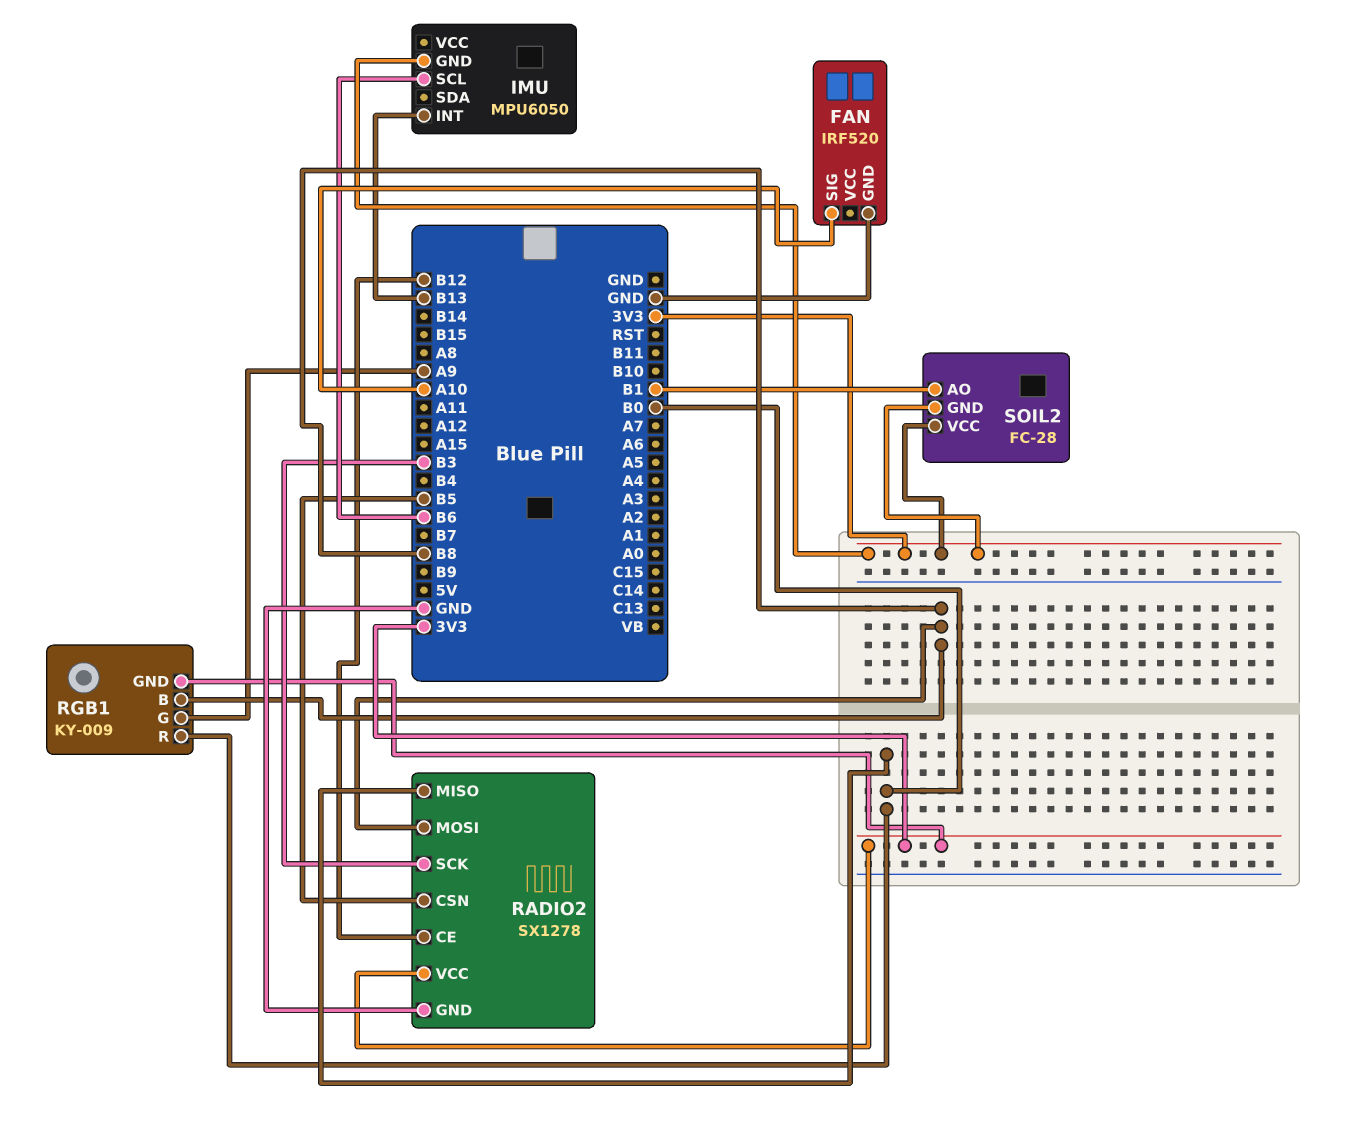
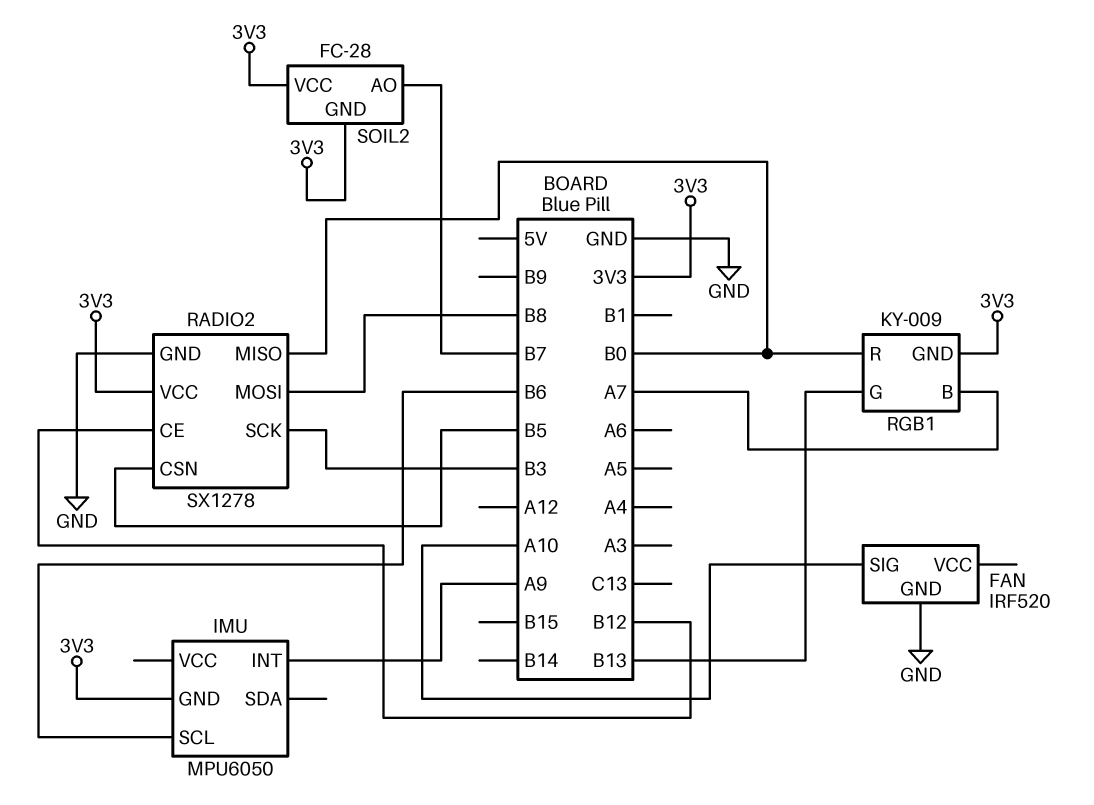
IMU pin INT: B13 -> A9
RGB1 pin B: B8 -> A7
RGB1 pin G: A9 -> B13
SOIL2 pin AO: B1 -> B7

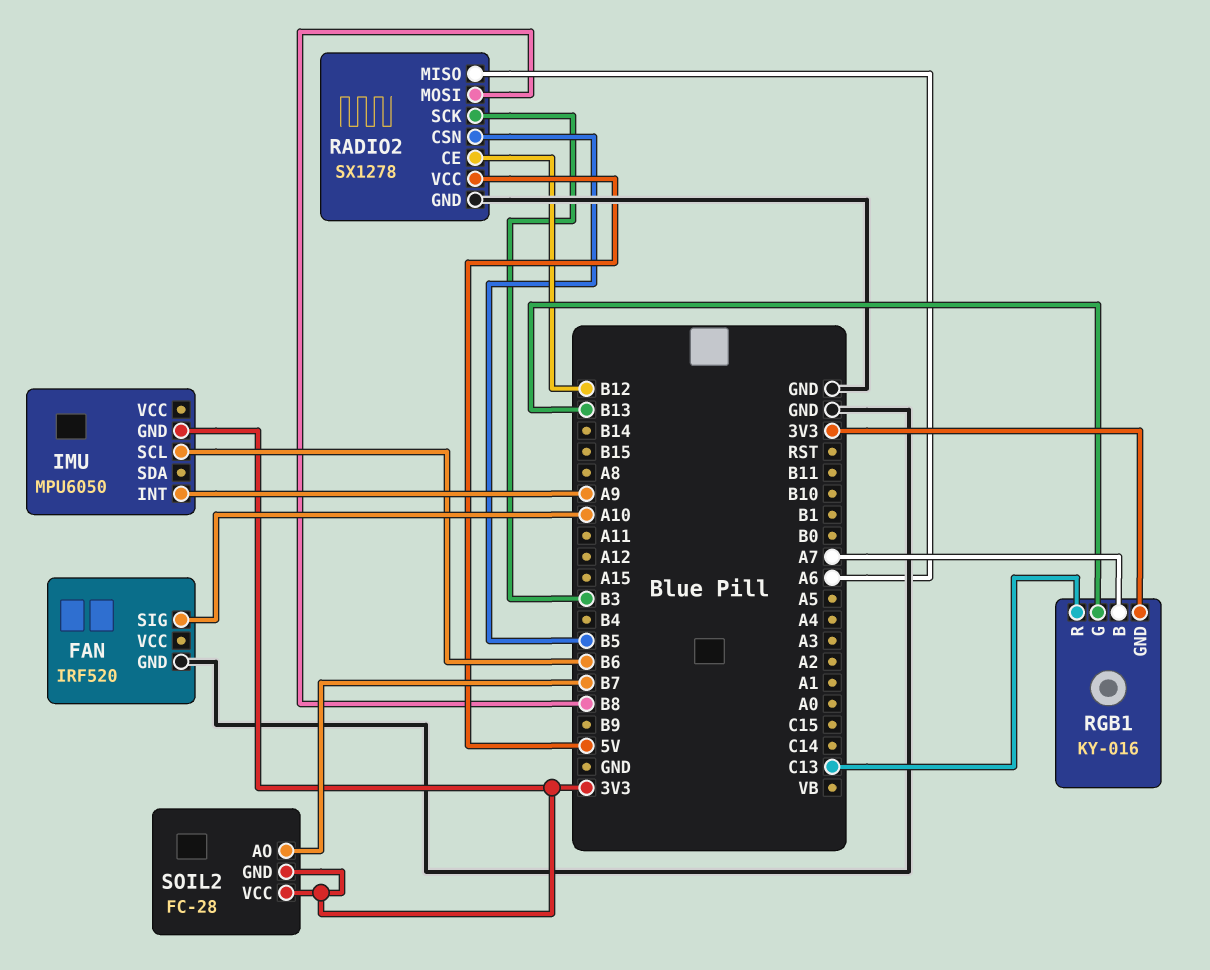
RADIO2 pin MISO: B0 -> A6
RADIO2 pin VCC: 3V3 -> 5V
RGB1: KY-009 -> KY-016
RGB1 pin R: B0 -> C13

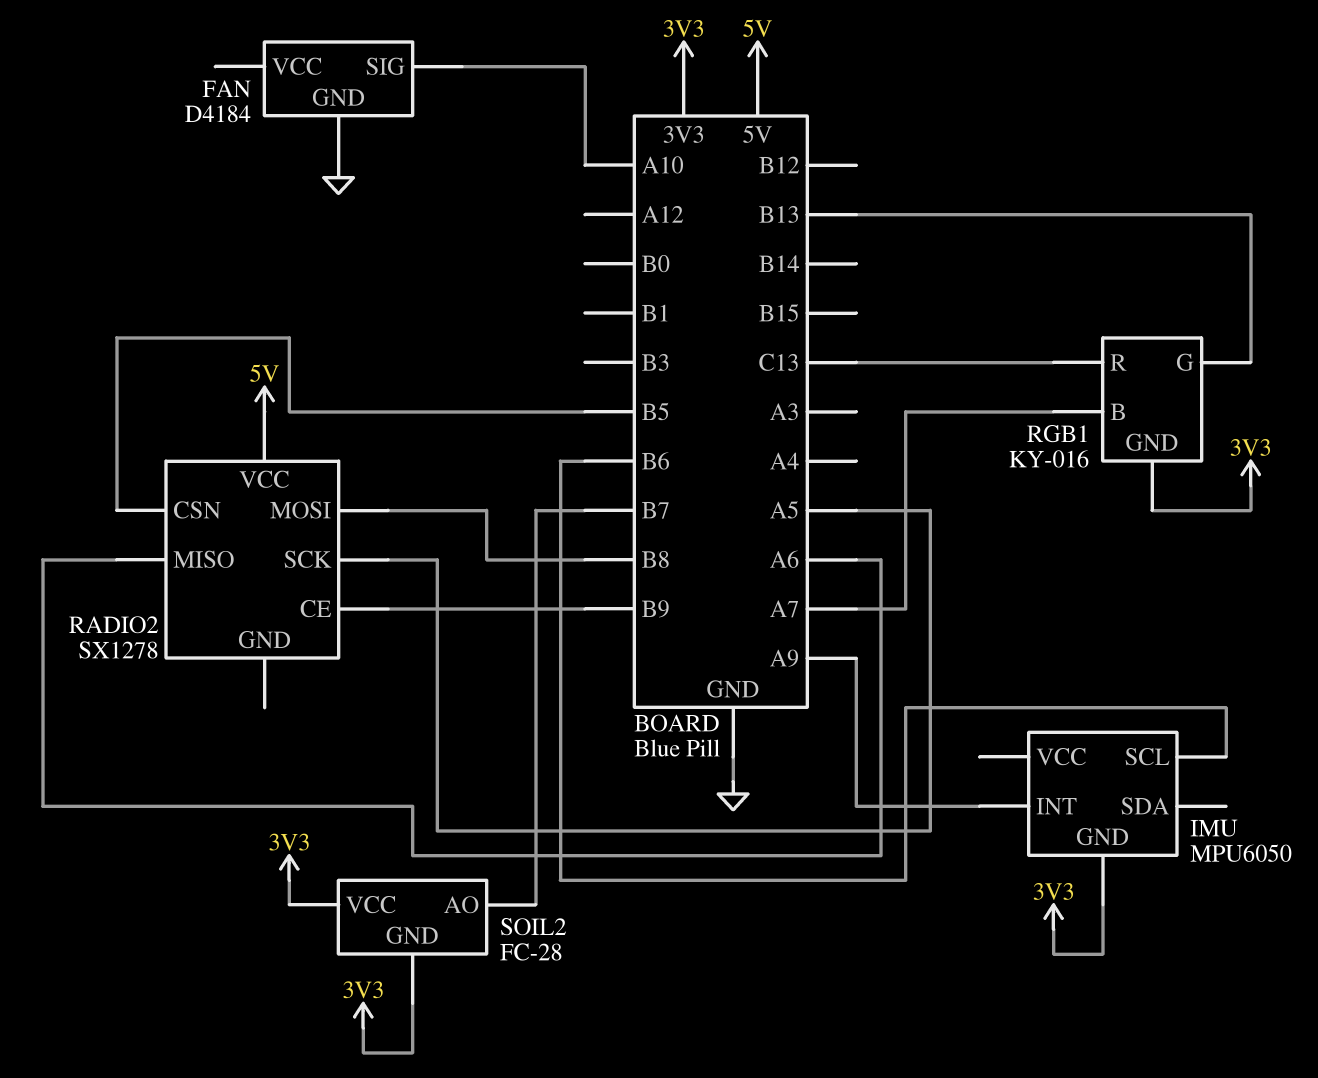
FAN: IRF520 -> D4184
RADIO2 pin CE: B12 -> B9
RADIO2 pin GND: GND -> none
RADIO2 pin SCK: B3 -> A5

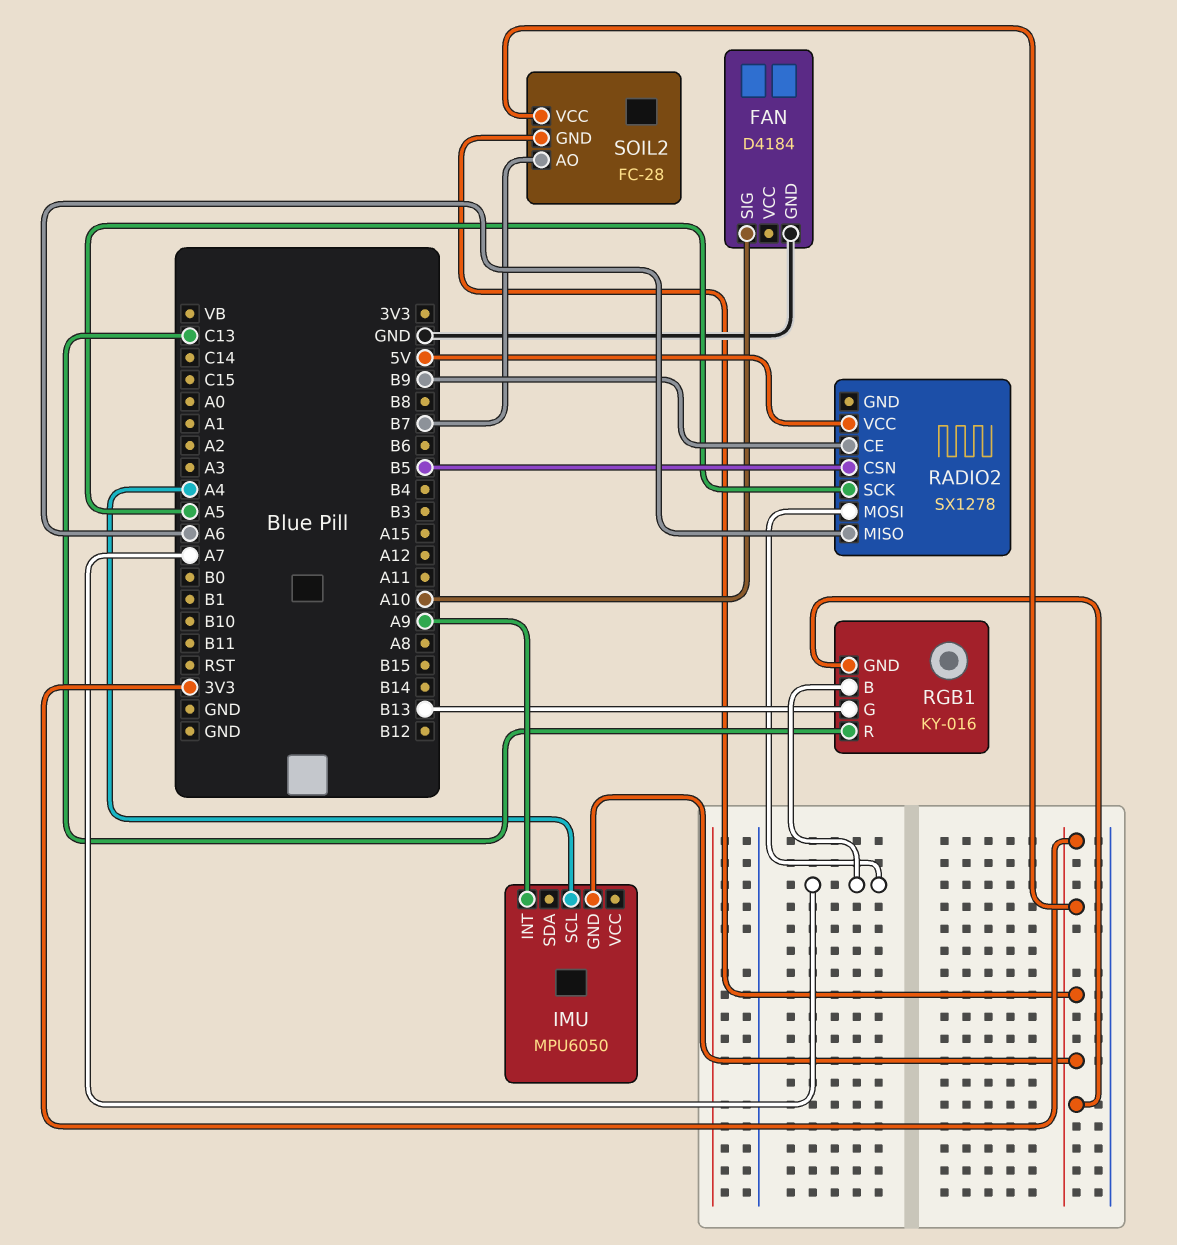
IMU pin SCL: B6 -> A4
RADIO2 pin MOSI: B8 -> A7

